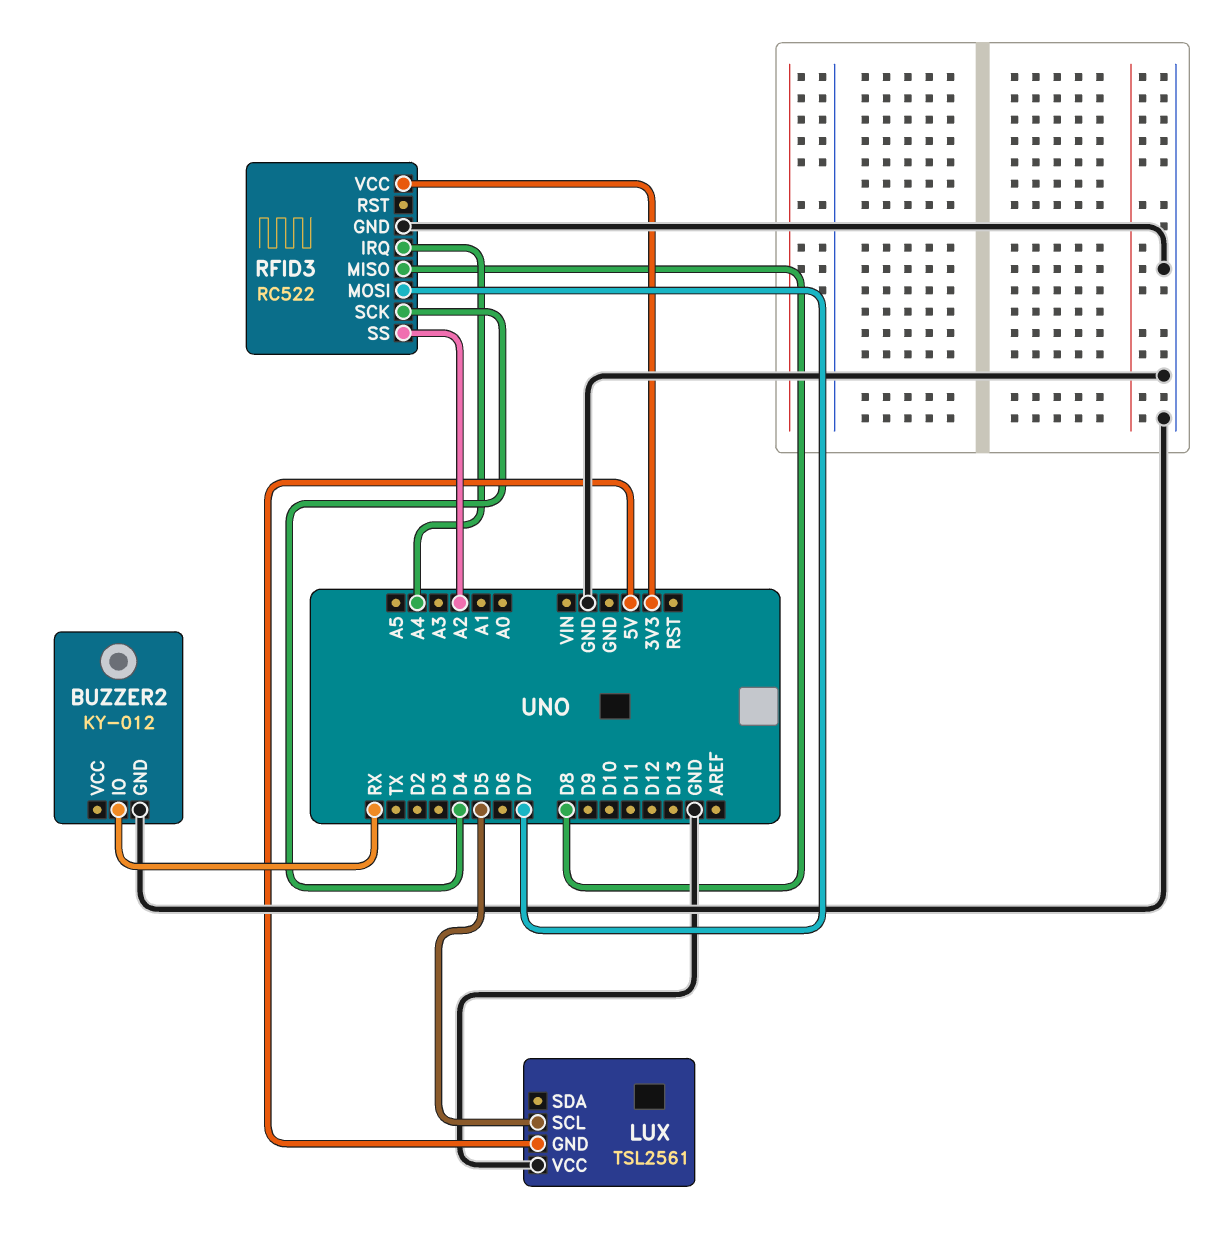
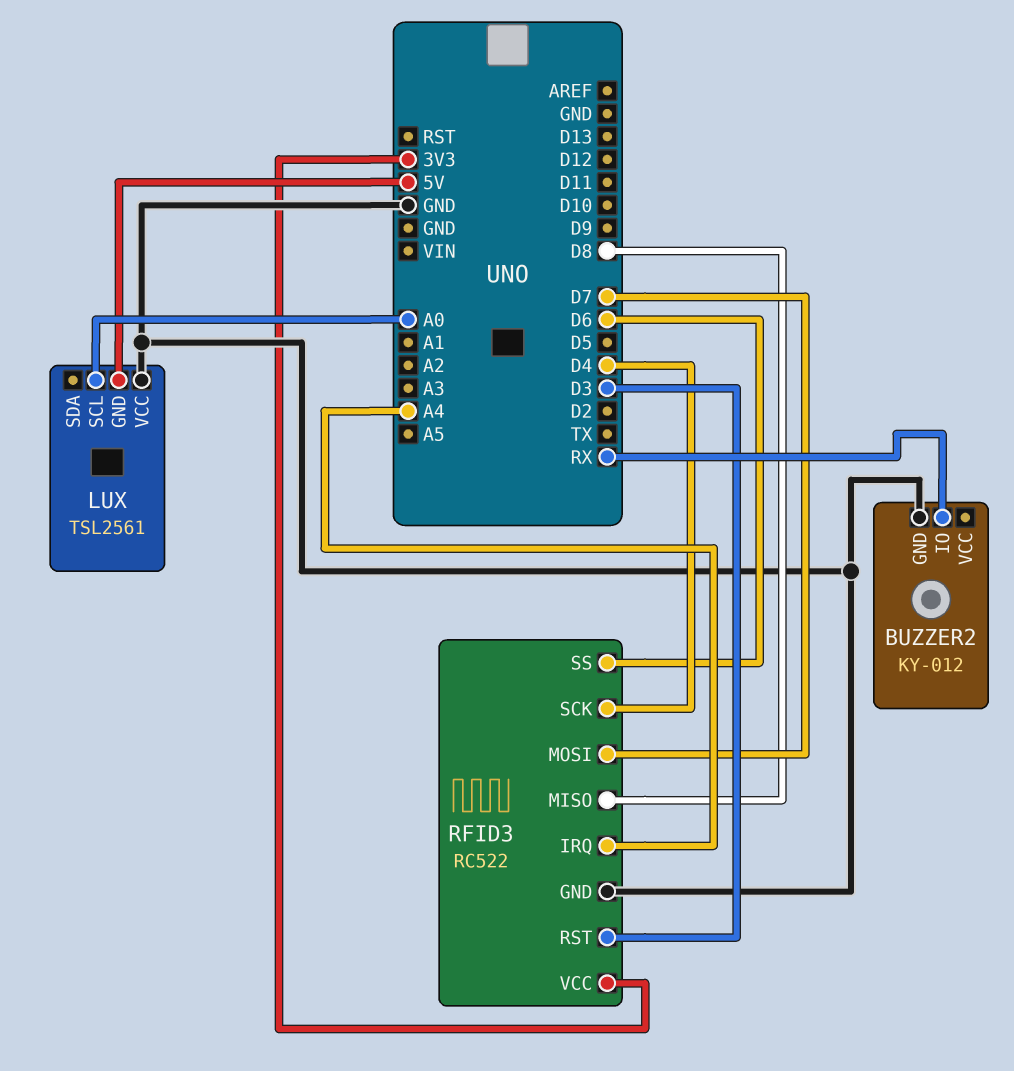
LUX pin SCL: D5 -> A0
RFID3 pin RST: none -> D3
RFID3 pin SS: A2 -> D6

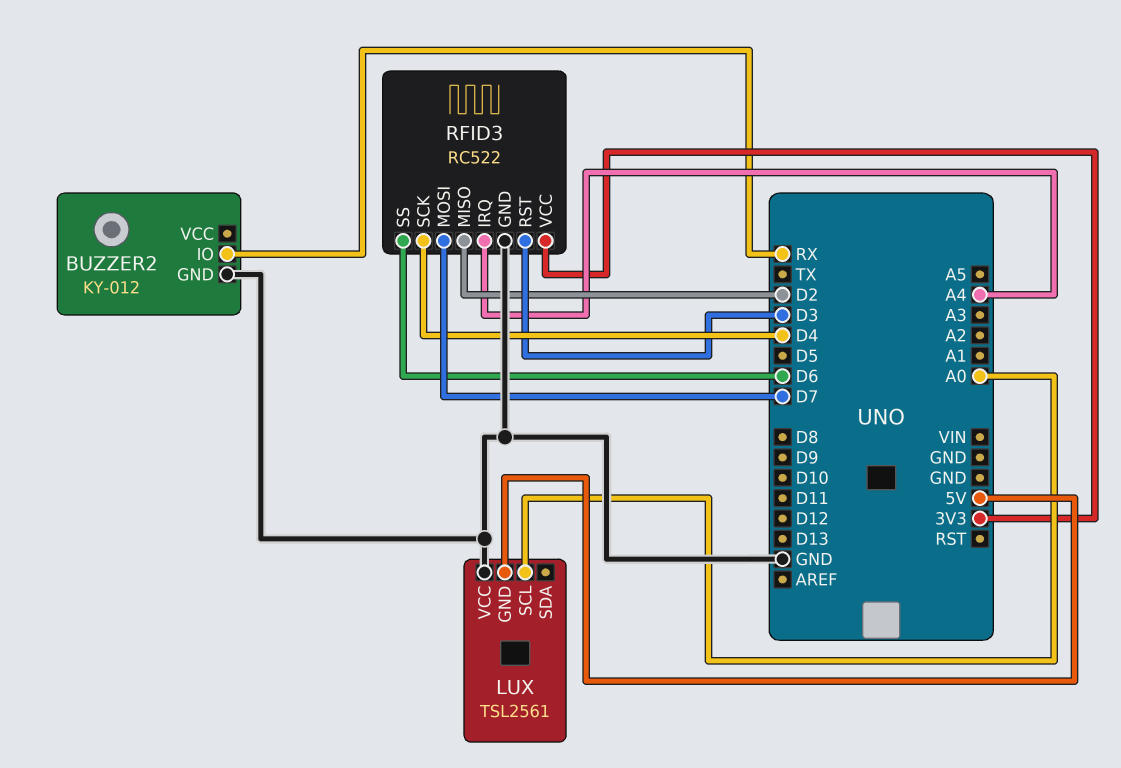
RFID3 pin MISO: D8 -> D2

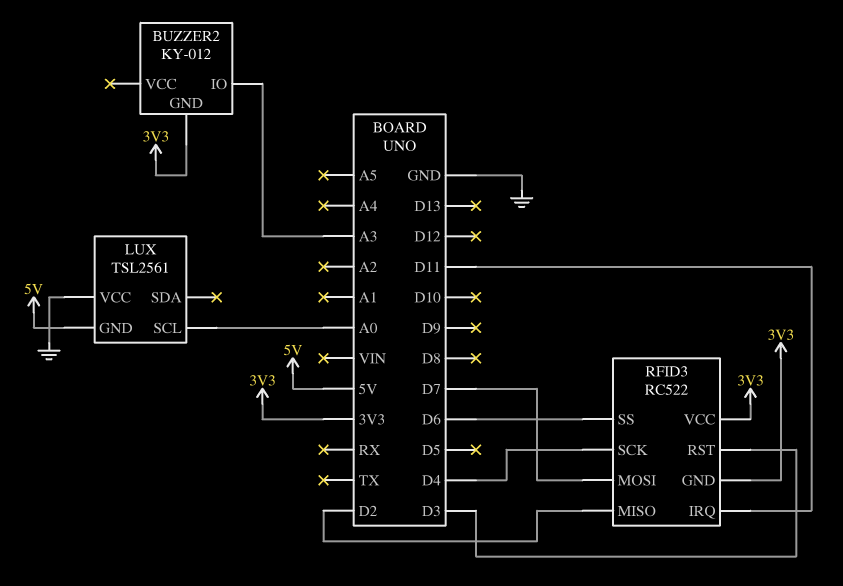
BUZZER2 pin GND: GND -> 3V3
BUZZER2 pin IO: RX -> A3
RFID3 pin GND: GND -> 3V3
RFID3 pin IRQ: A4 -> D11

